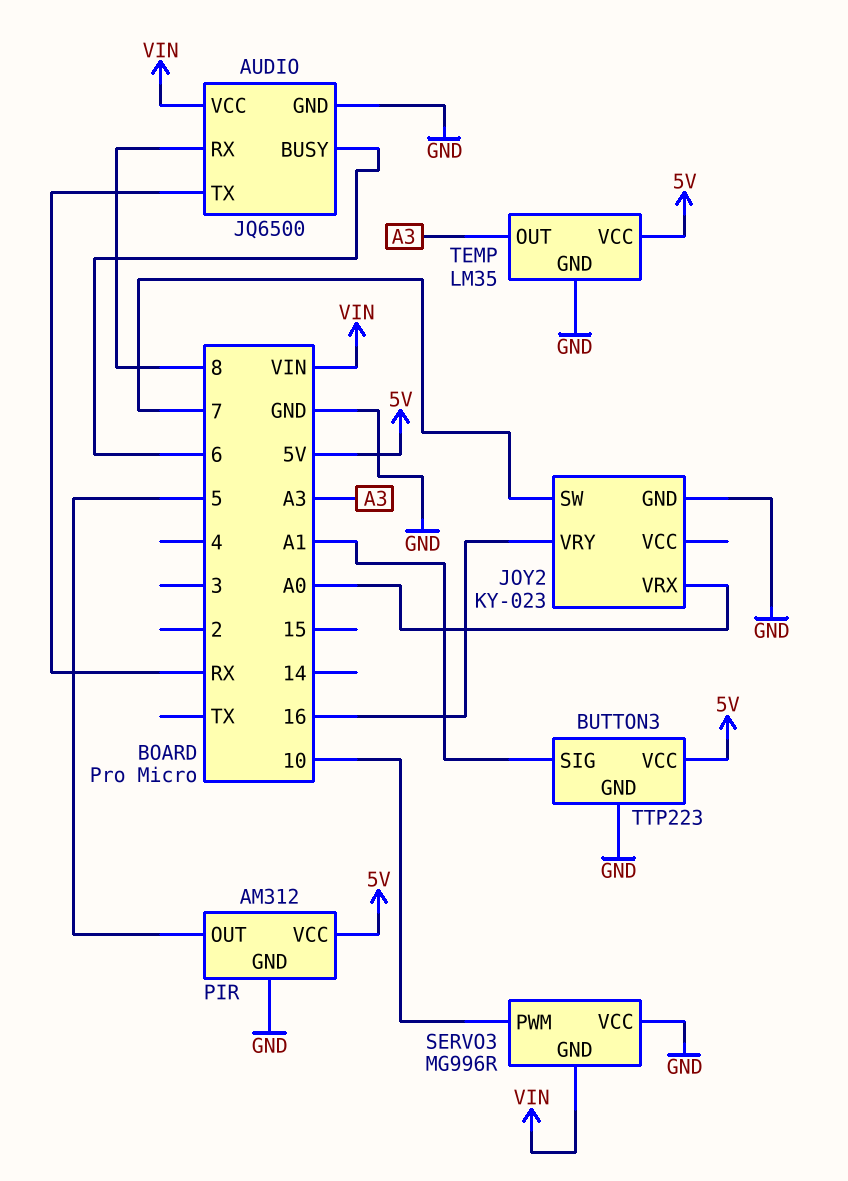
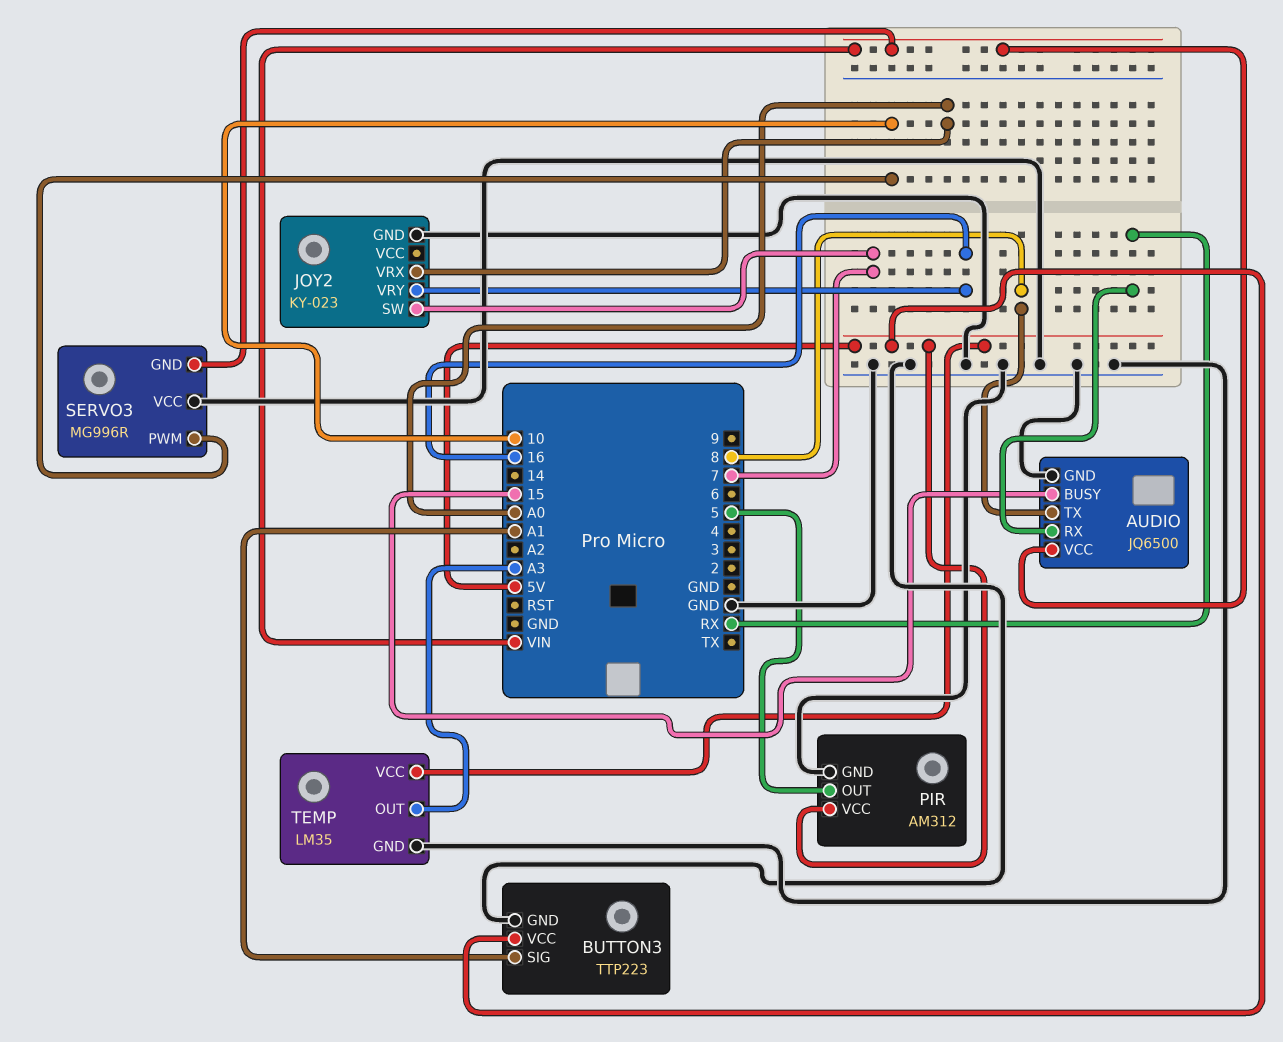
AUDIO pin BUSY: 6 -> 15
AUDIO pin RX: 8 -> RX
AUDIO pin TX: RX -> 8

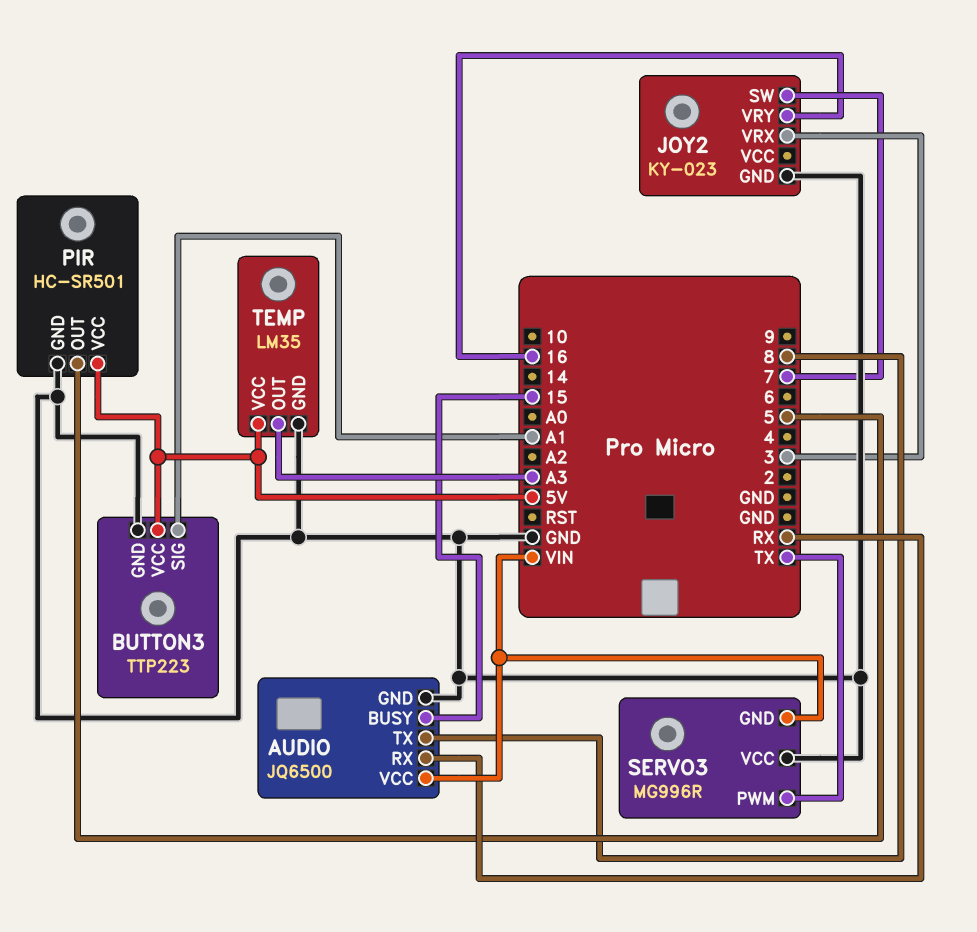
JOY2 pin VRX: A0 -> 3
PIR: AM312 -> HC-SR501
SERVO3 pin PWM: 10 -> TX

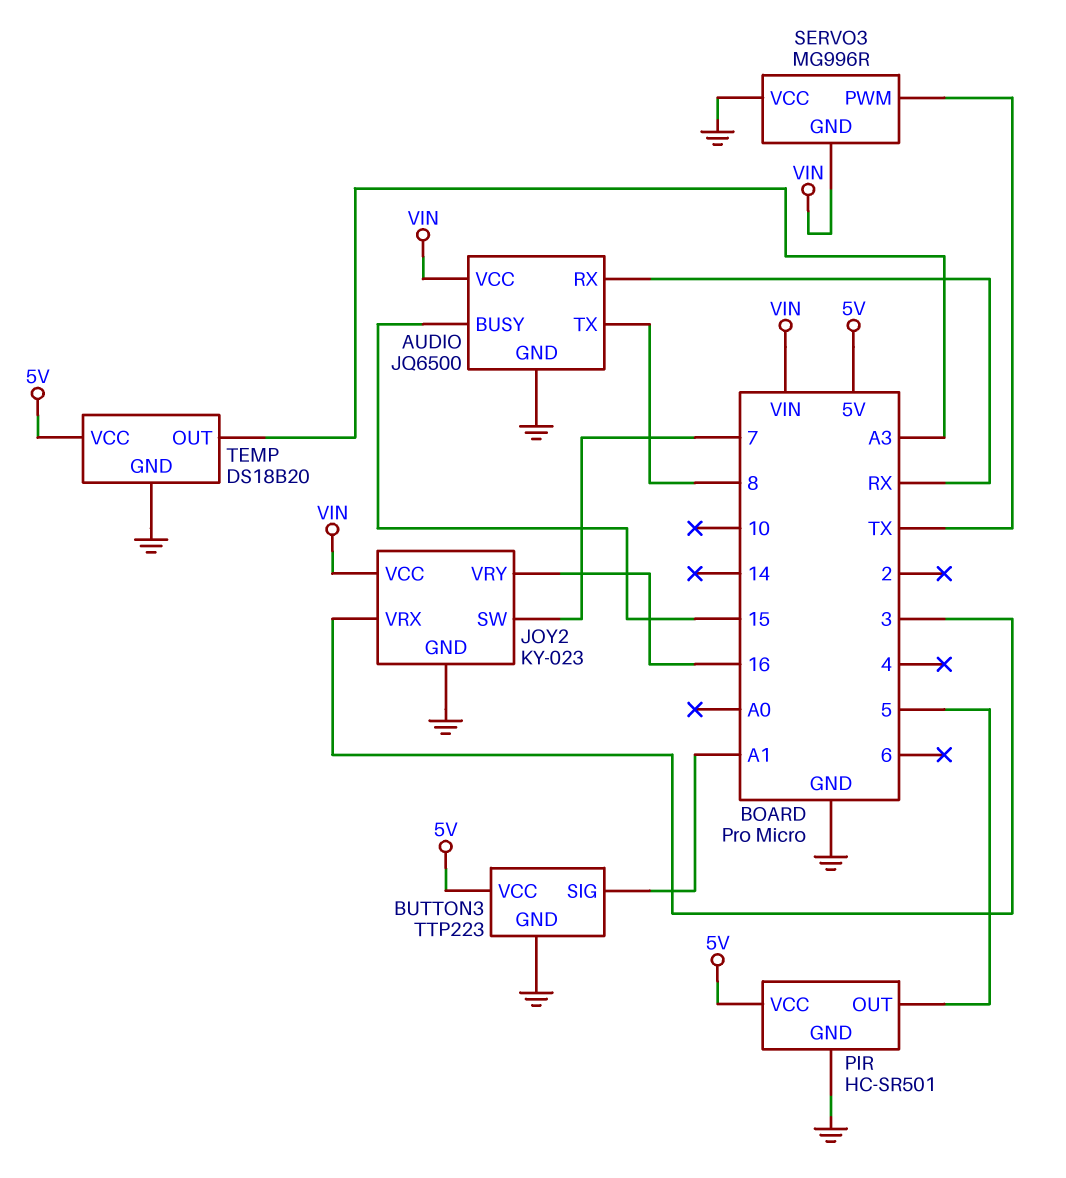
JOY2 pin VCC: none -> VIN
TEMP: LM35 -> DS18B20

